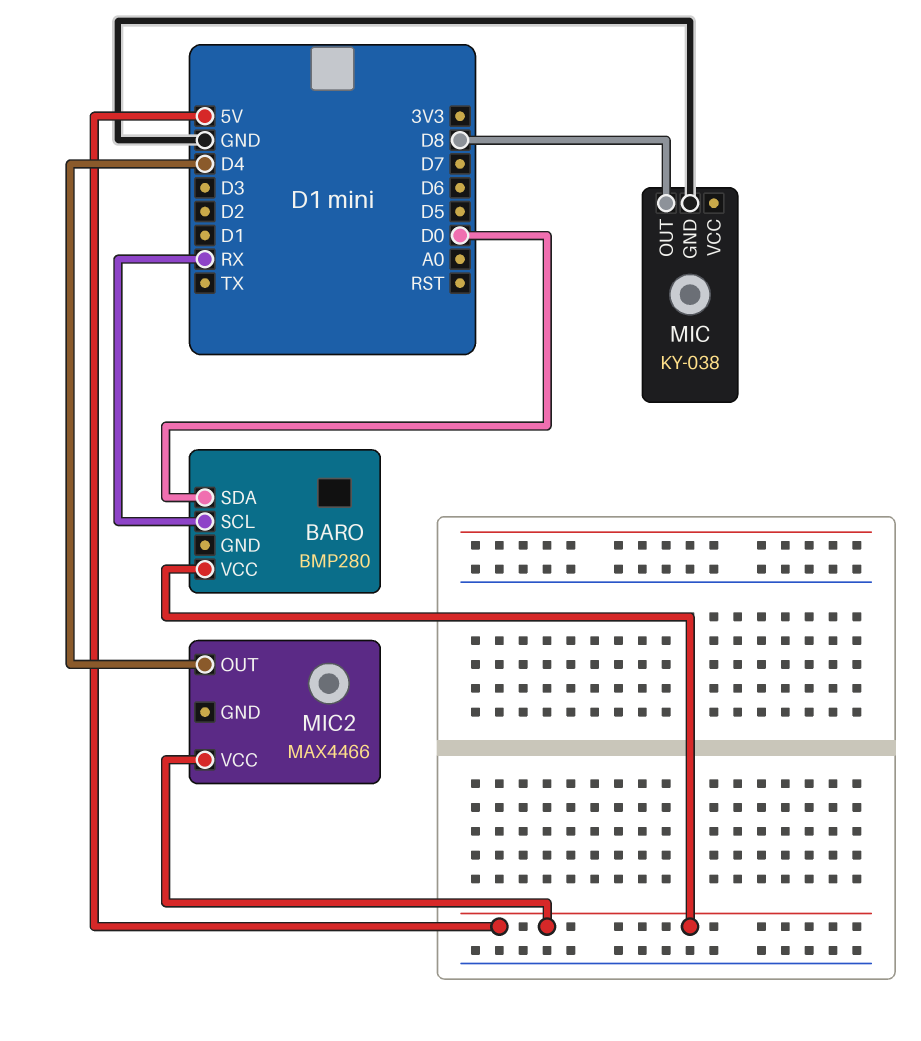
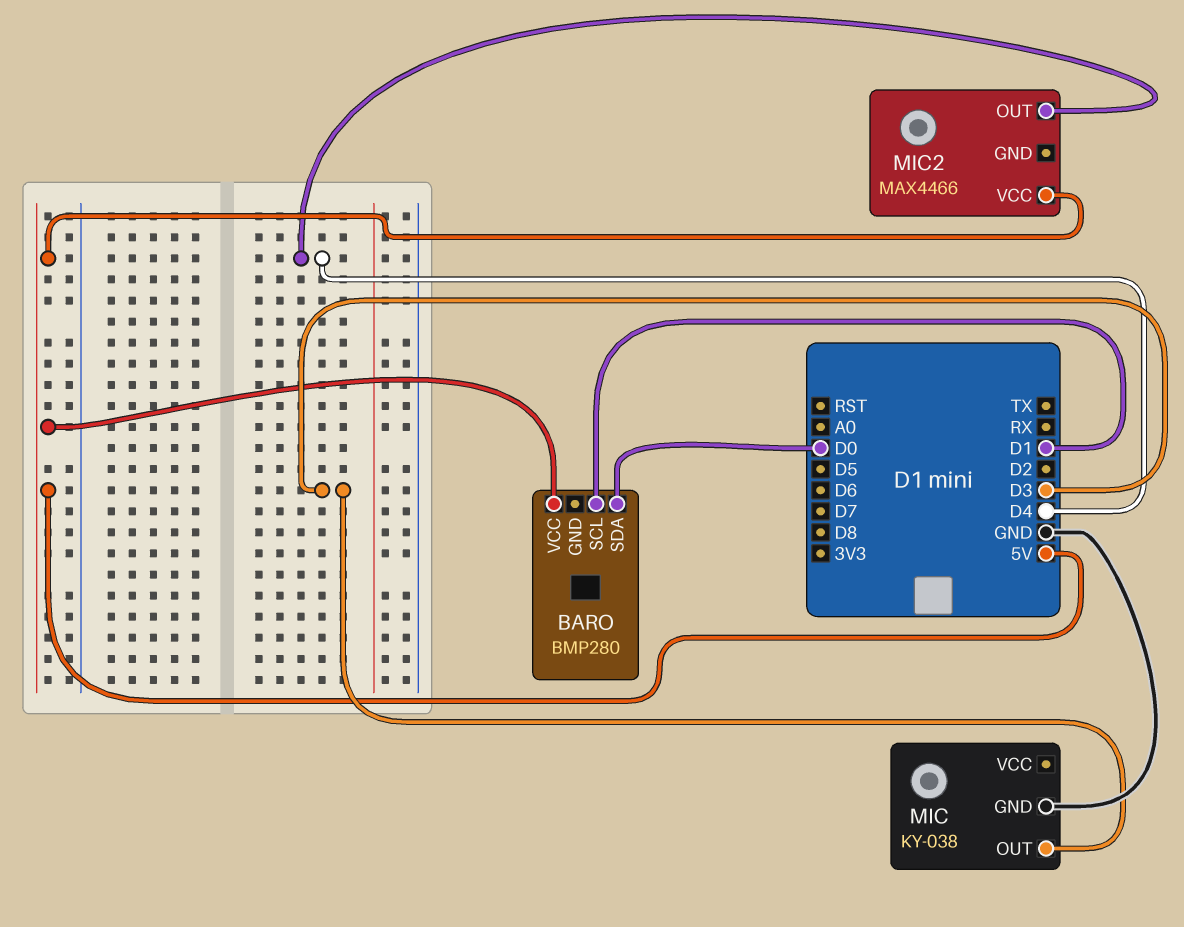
BARO pin SCL: RX -> D1
MIC pin OUT: D8 -> D3

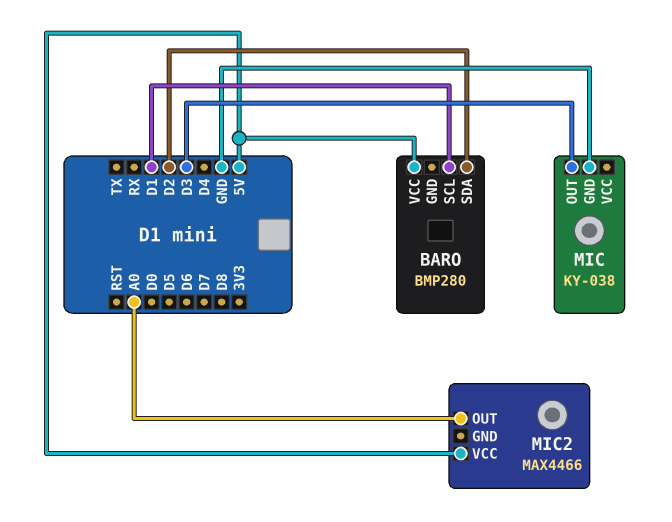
BARO pin SDA: D0 -> D2
MIC2 pin OUT: D4 -> A0

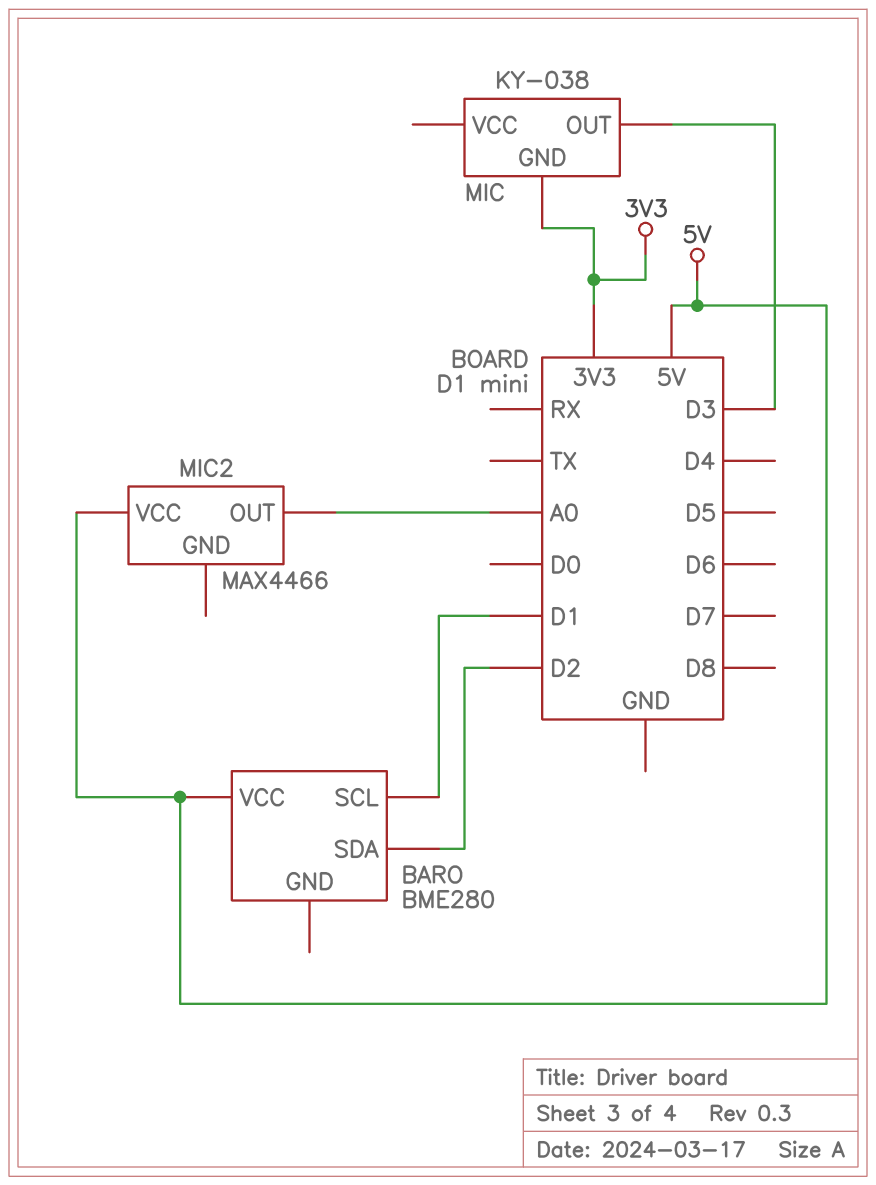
BARO: BMP280 -> BME280
MIC pin GND: GND -> 3V3

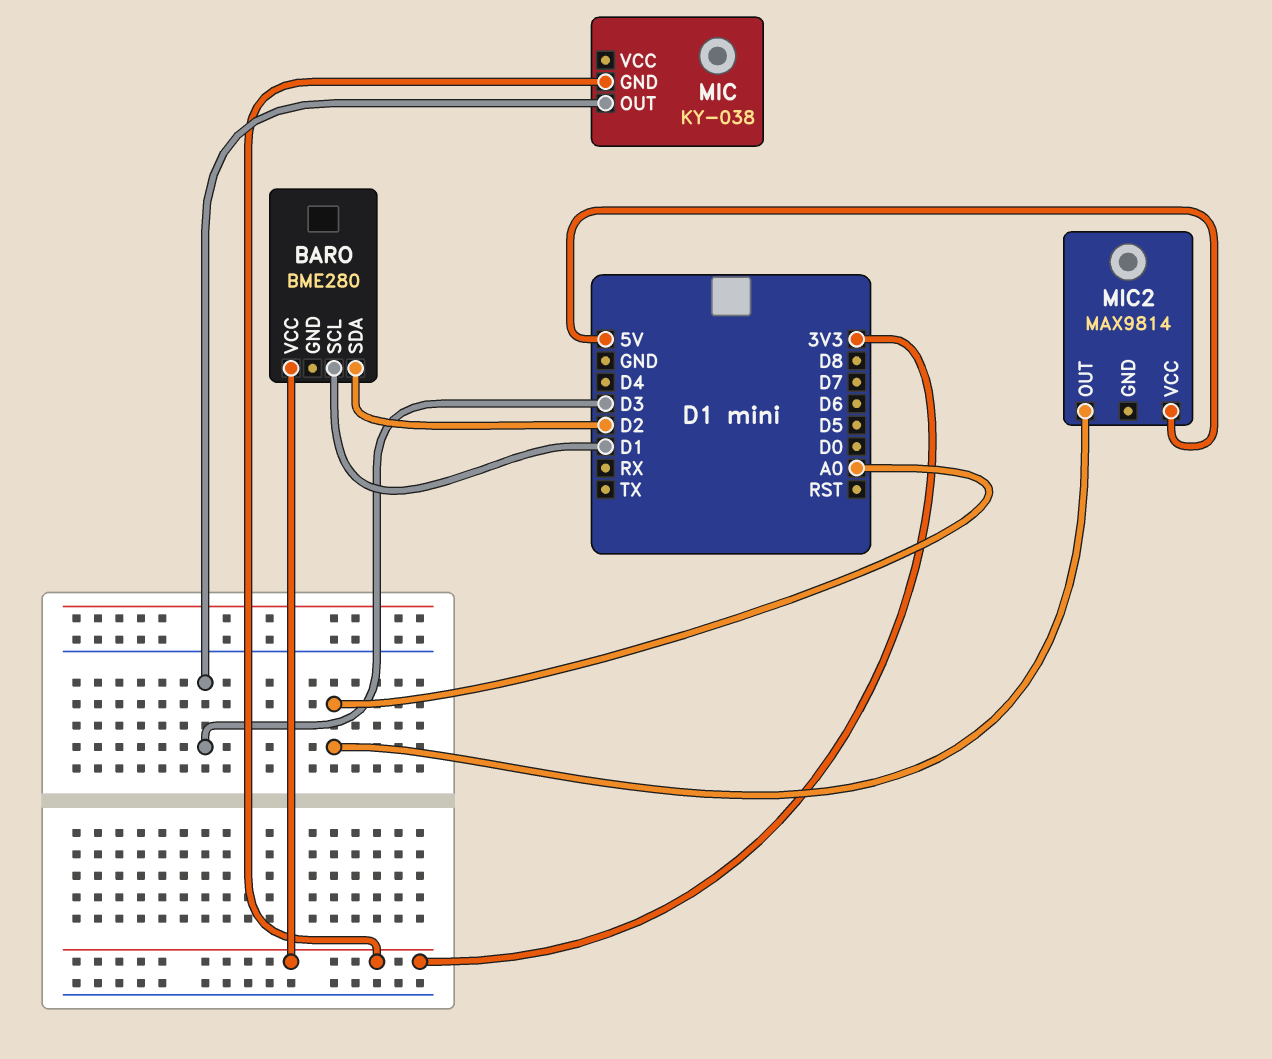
BARO pin VCC: 5V -> 3V3
MIC2: MAX4466 -> MAX9814

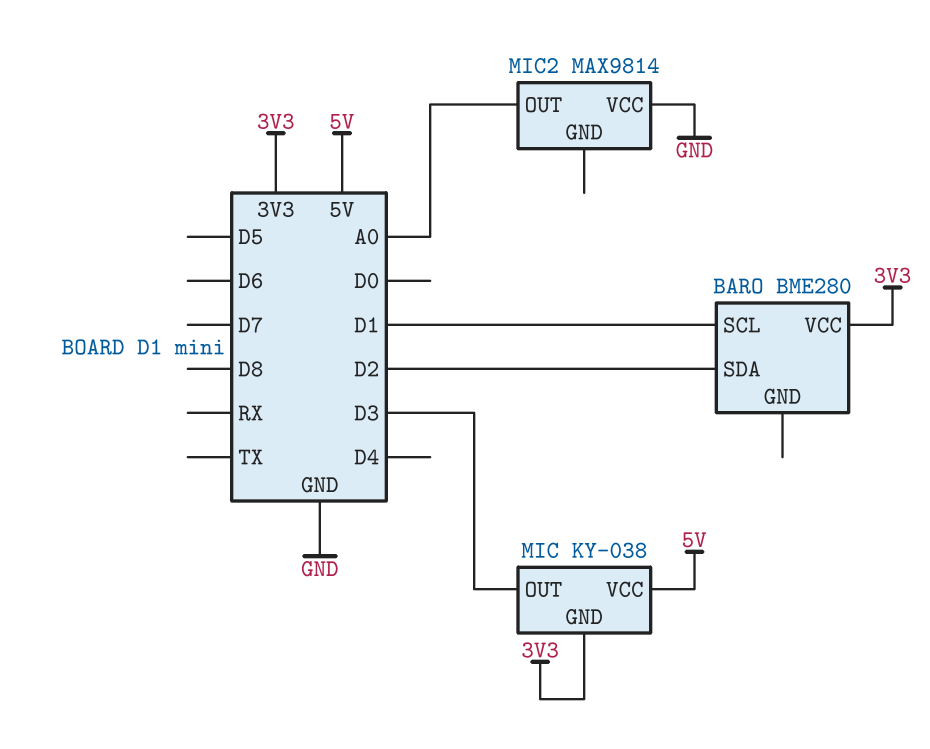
MIC pin VCC: none -> 5V
MIC2 pin VCC: 5V -> GND

